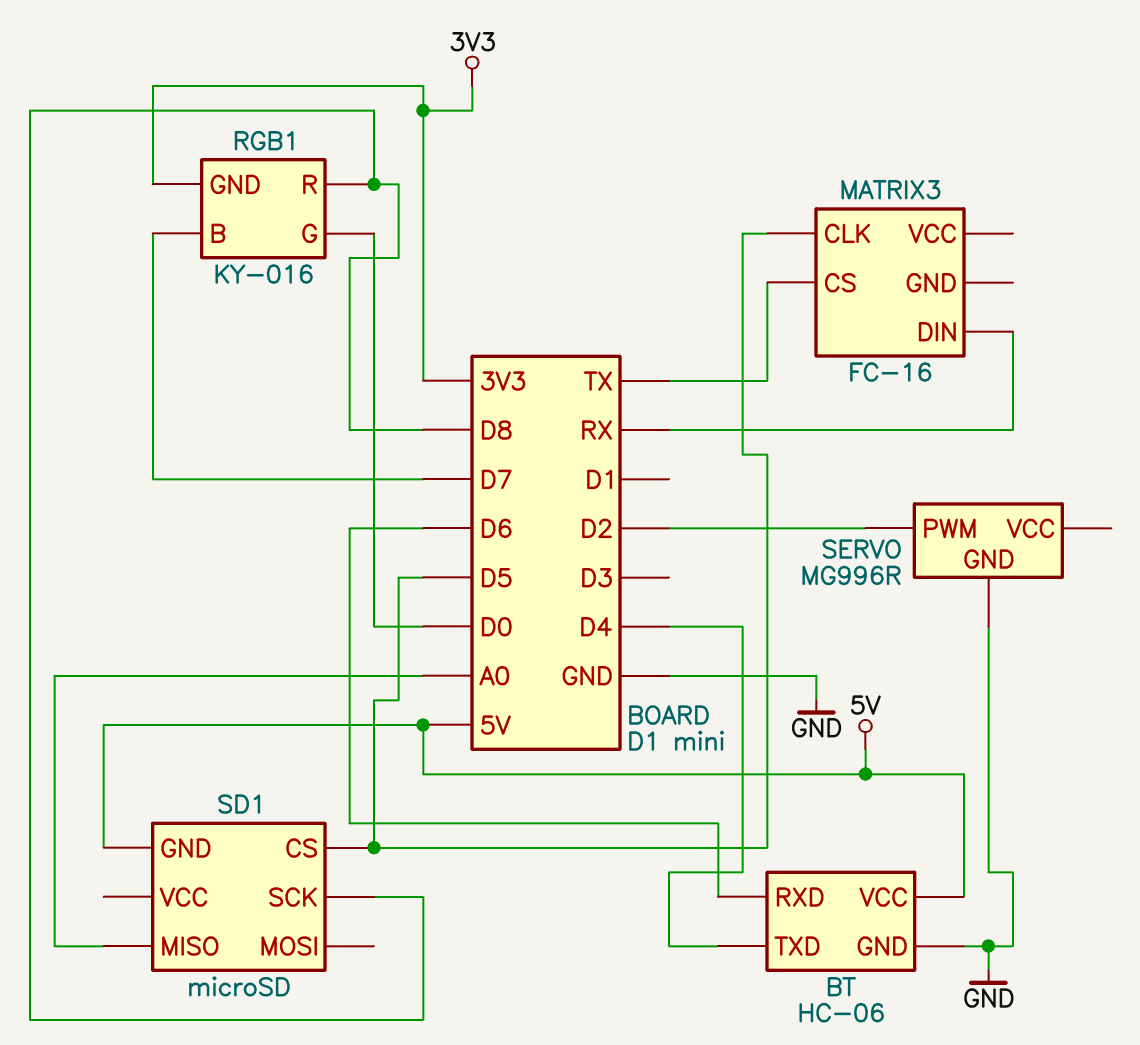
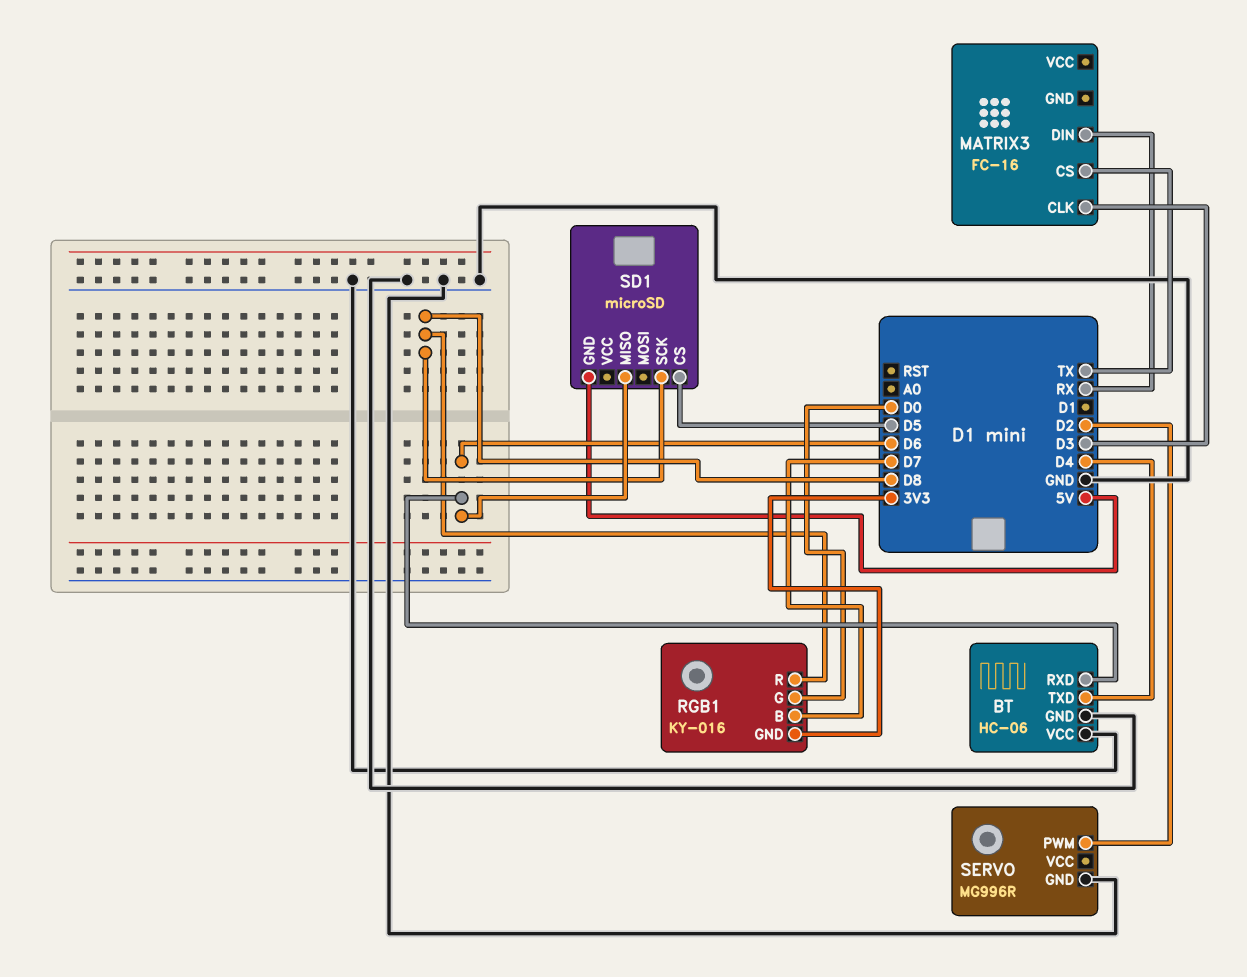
BT pin VCC: 5V -> GND
MATRIX3 pin CLK: D5 -> D3
SD1 pin MISO: A0 -> D6

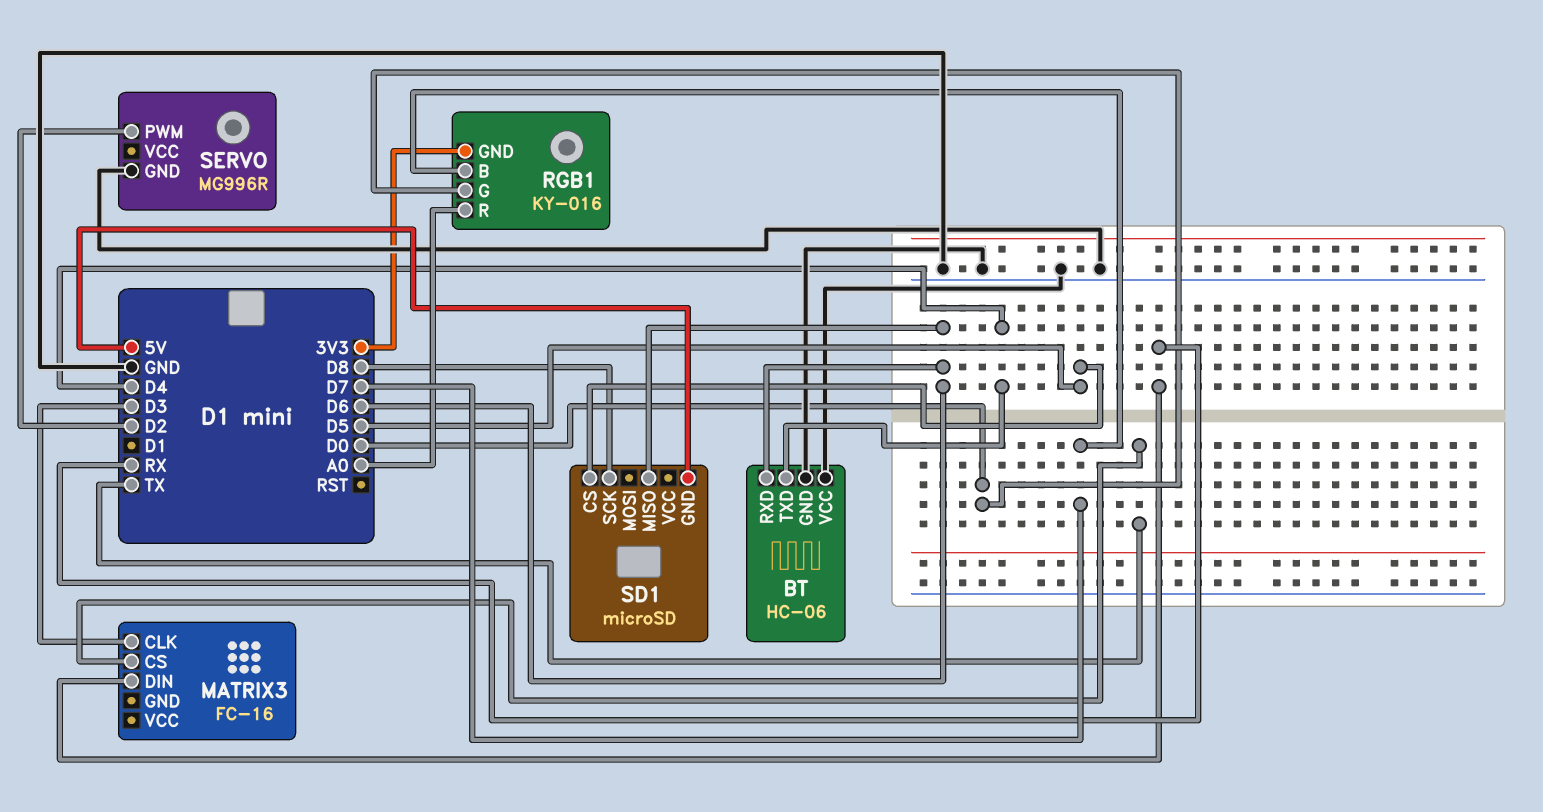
RGB1 pin R: D8 -> A0

